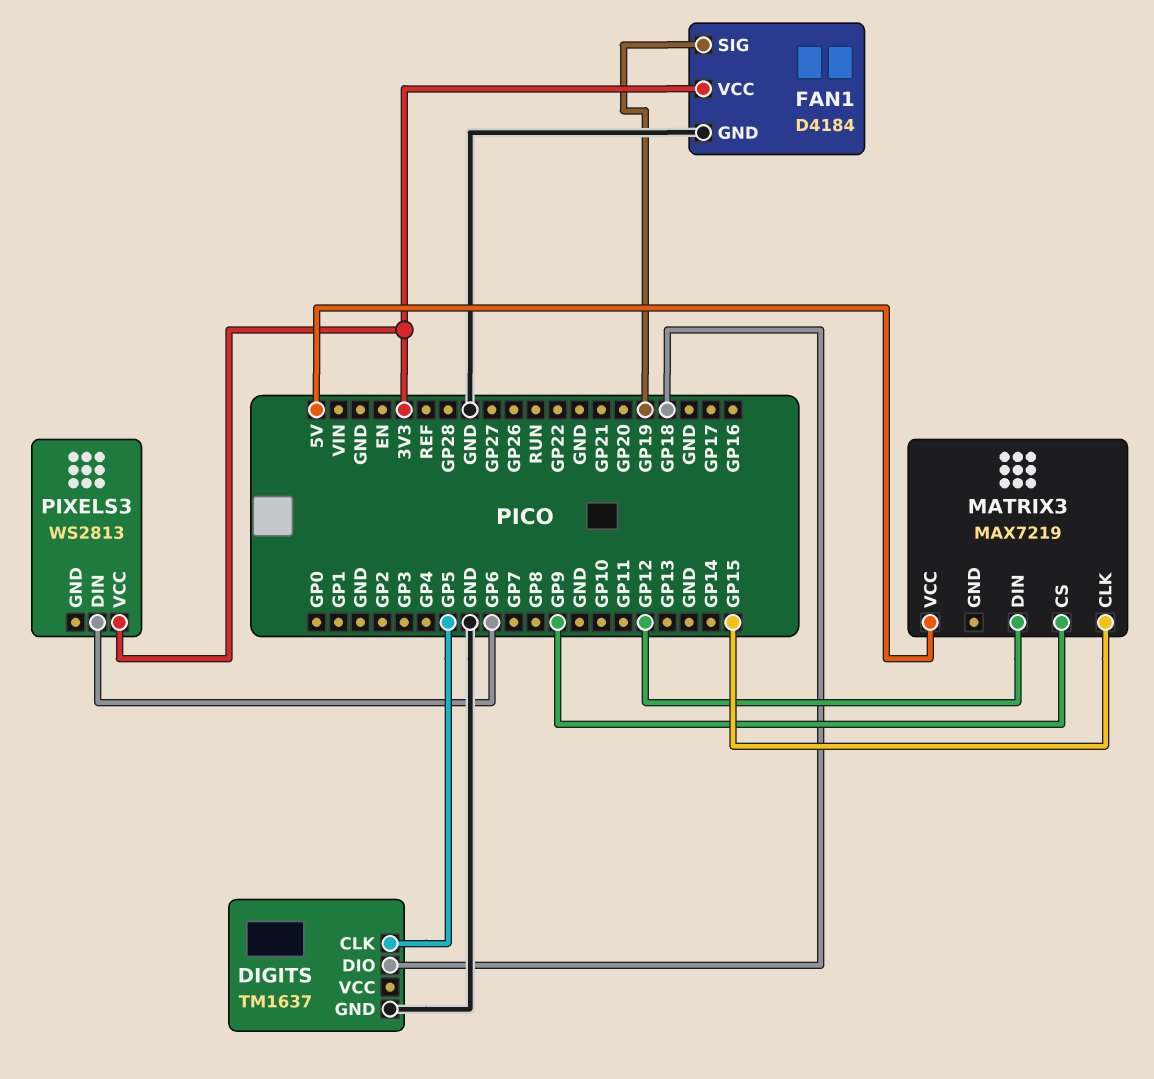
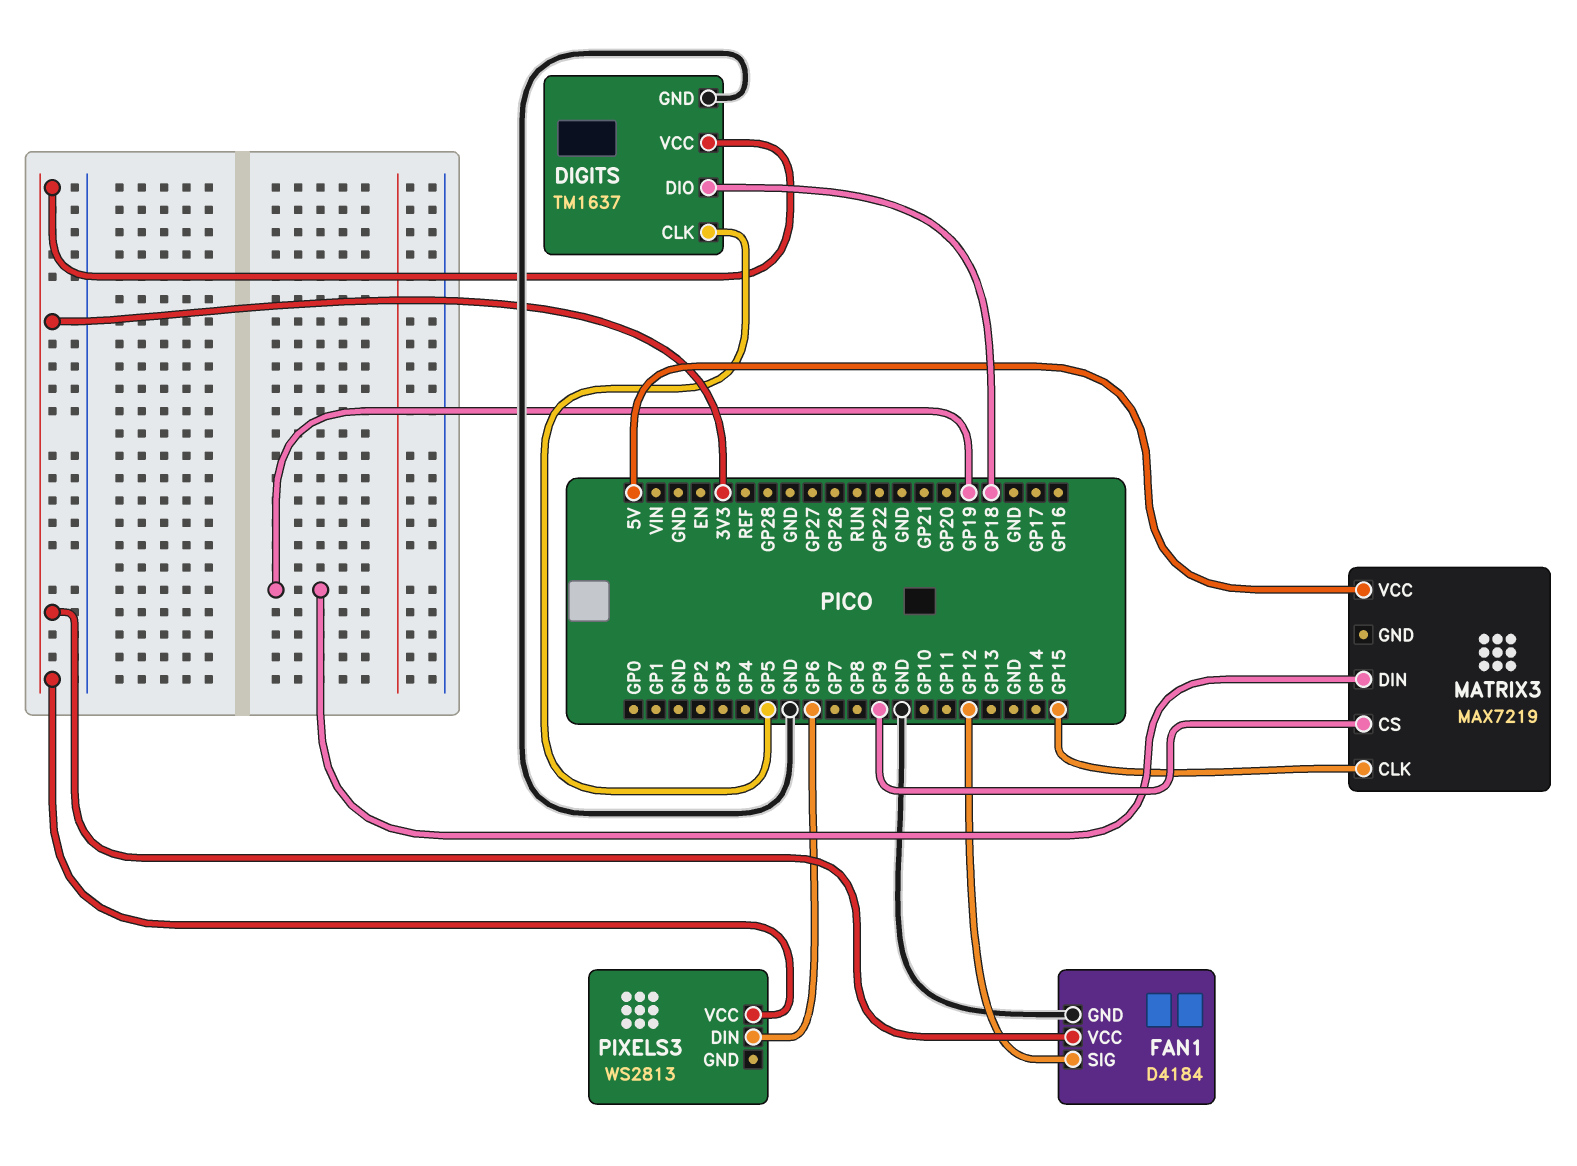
DIGITS pin VCC: none -> 3V3
FAN1 pin SIG: GP19 -> GP12
MATRIX3 pin DIN: GP12 -> GP19

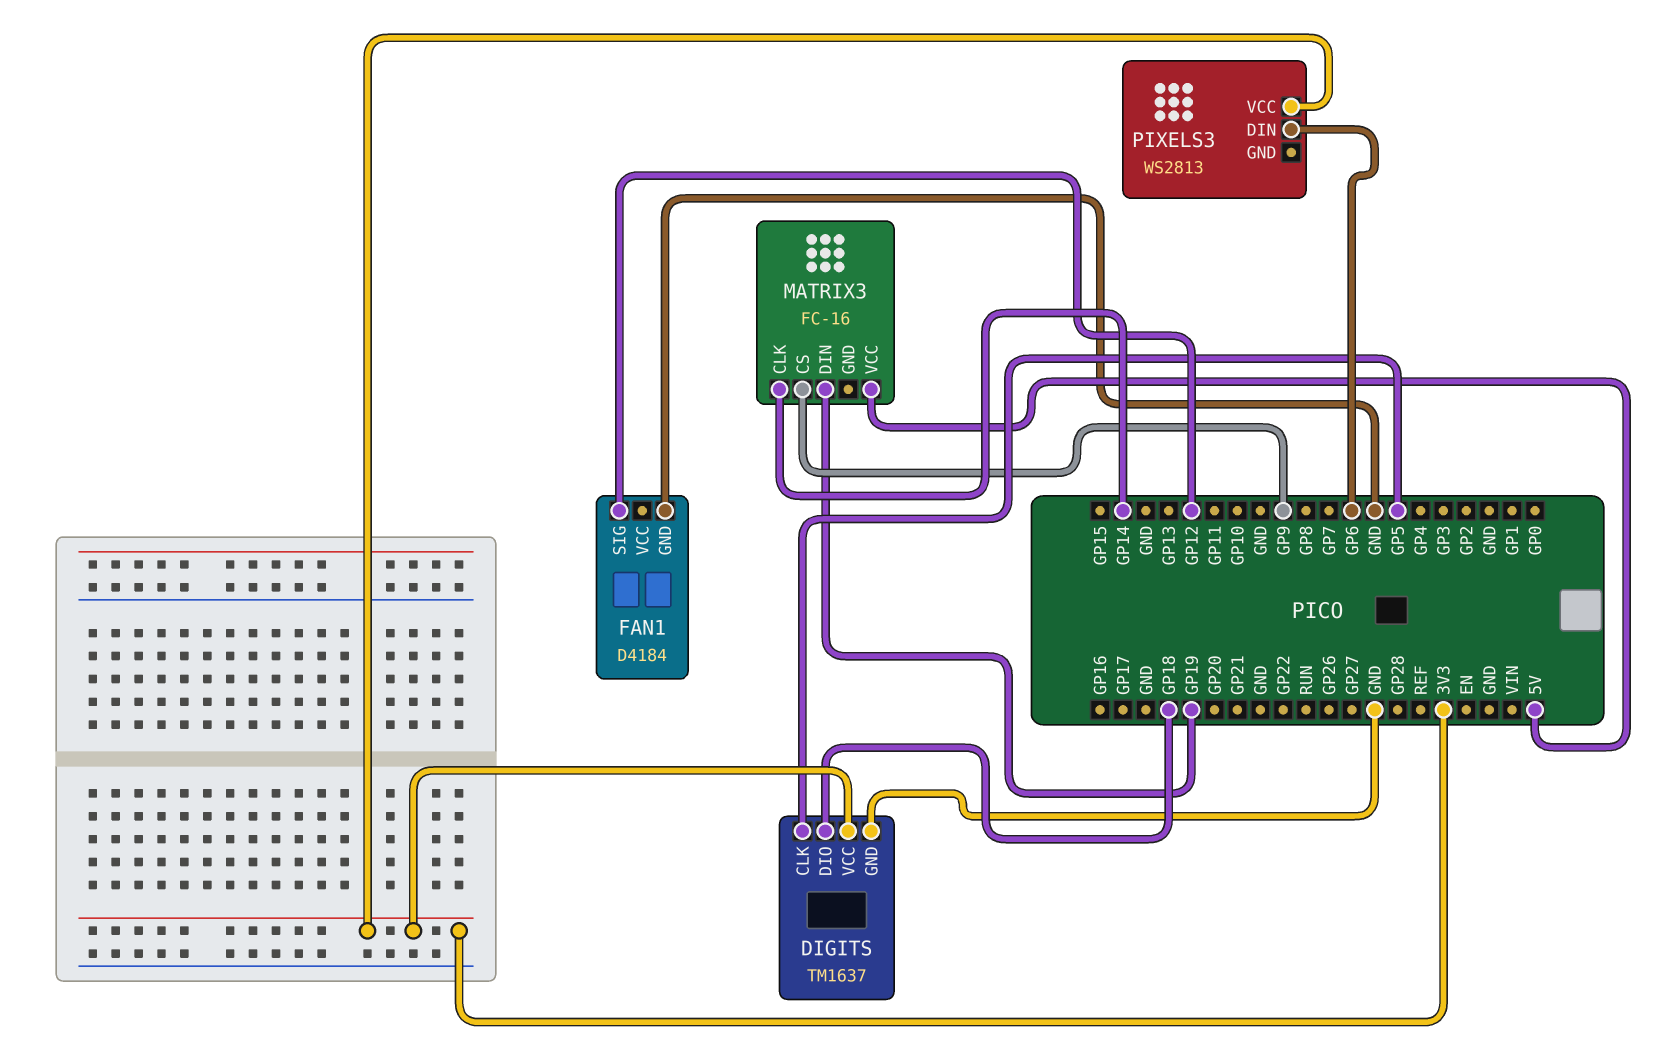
FAN1 pin VCC: 3V3 -> none
MATRIX3: MAX7219 -> FC-16
MATRIX3 pin CLK: GP15 -> GP14

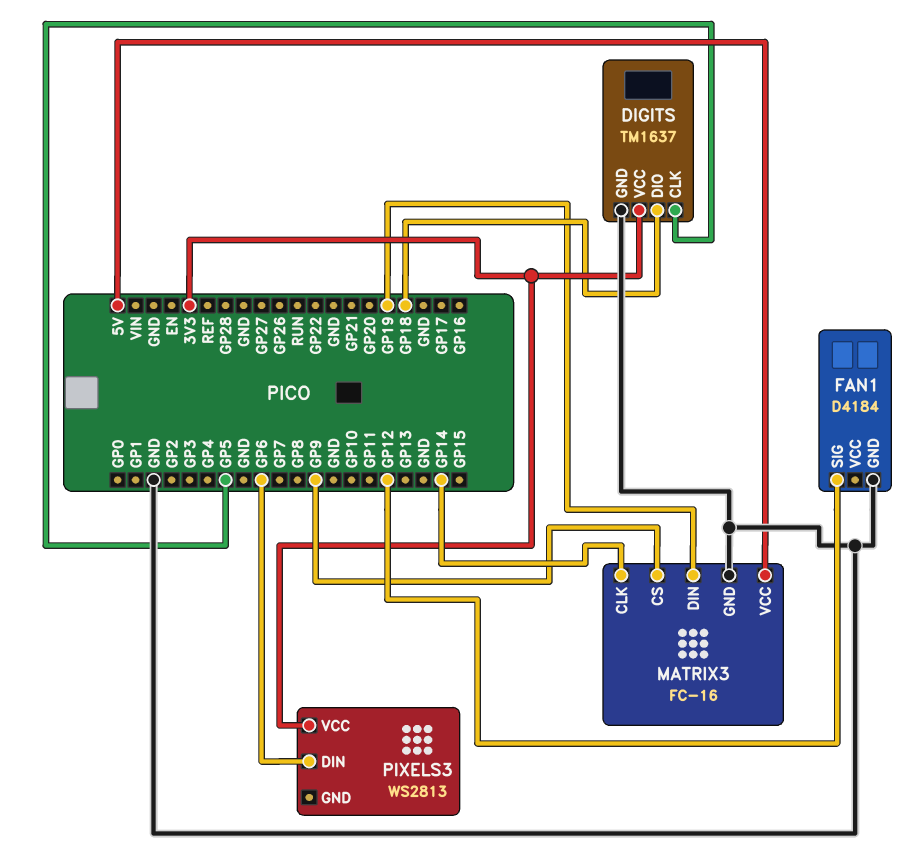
MATRIX3 pin GND: none -> GND

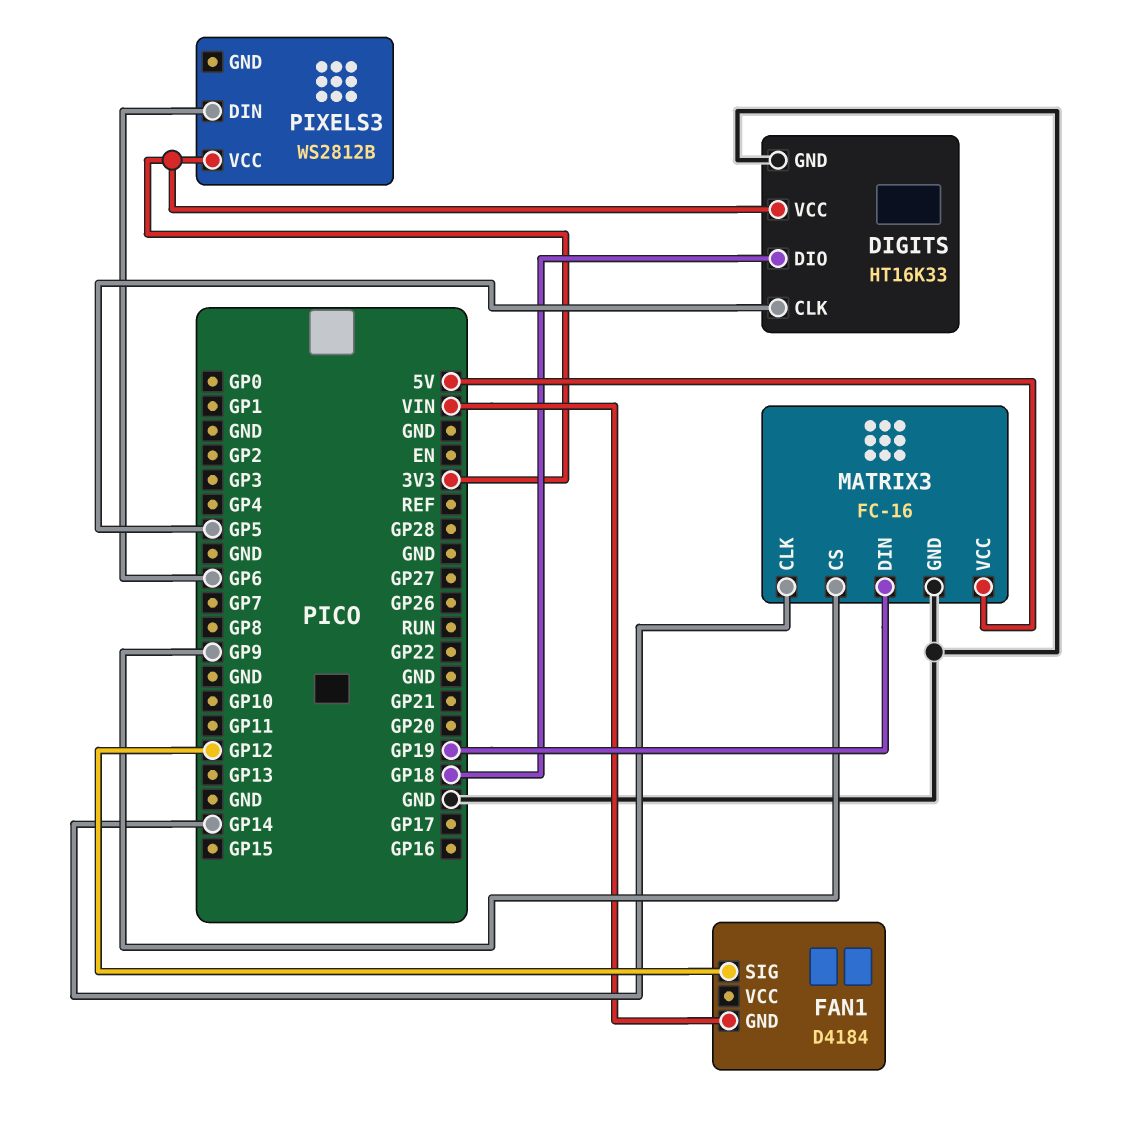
DIGITS: TM1637 -> HT16K33
FAN1 pin GND: GND -> VIN
PIXELS3: WS2813 -> WS2812B

